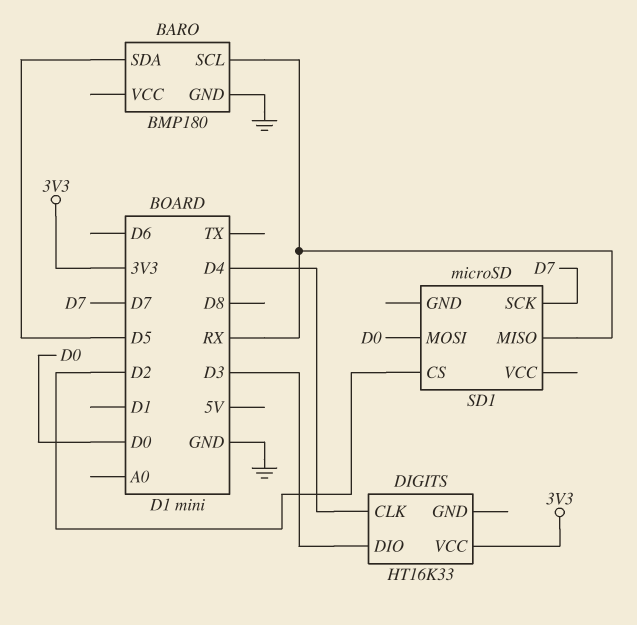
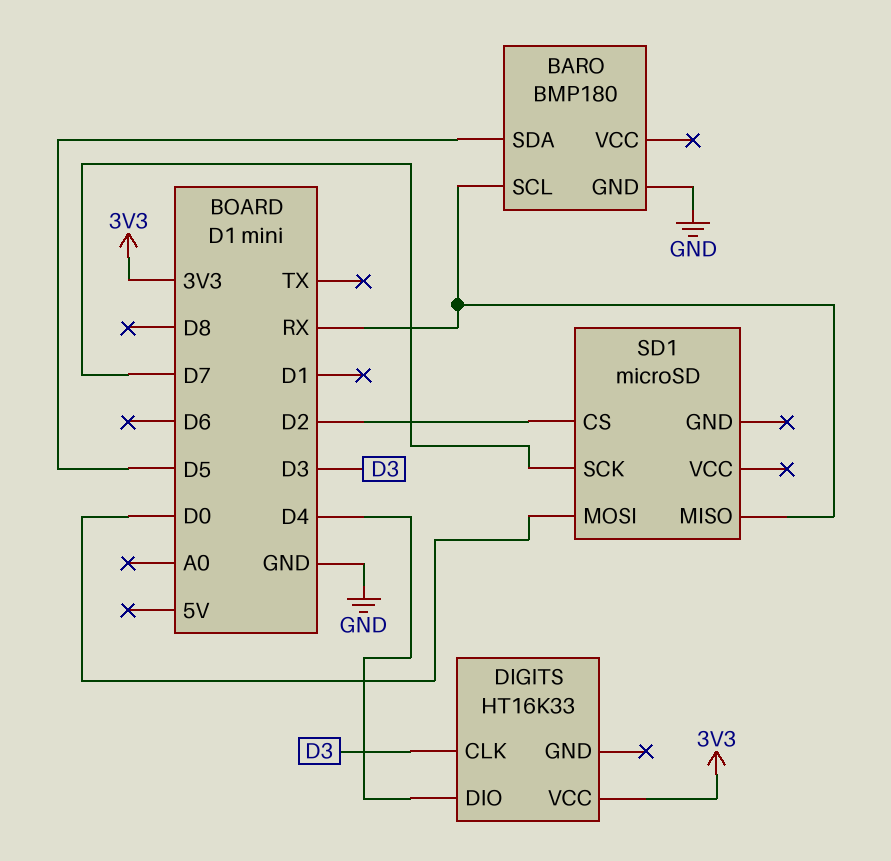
DIGITS pin CLK: D4 -> D3
DIGITS pin DIO: D3 -> D4

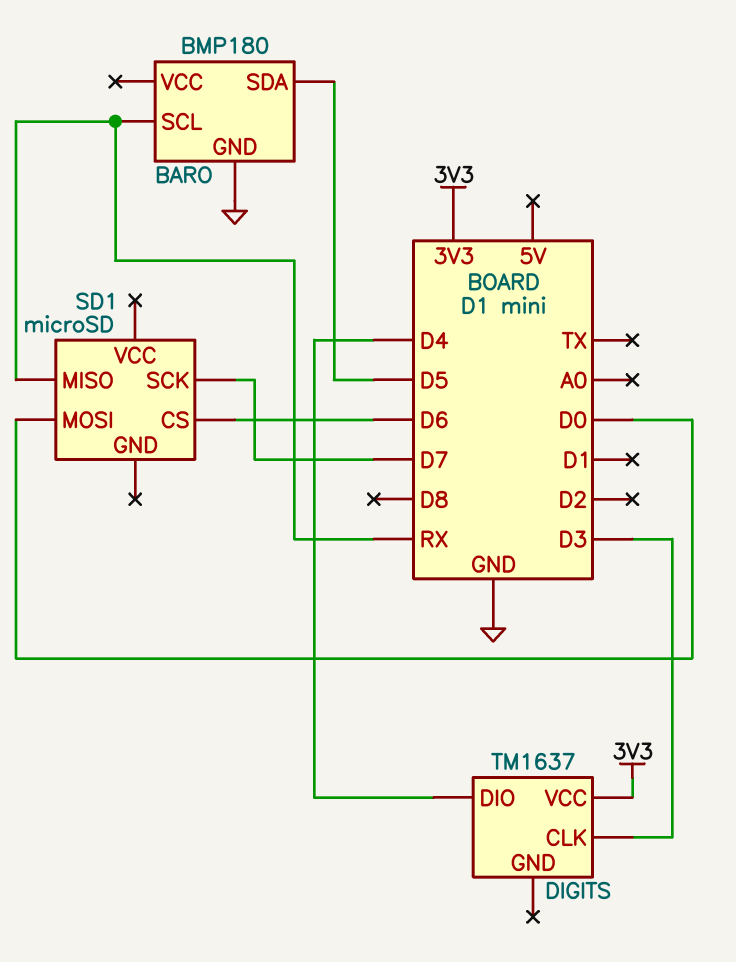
DIGITS: HT16K33 -> TM1637
SD1 pin CS: D2 -> D6

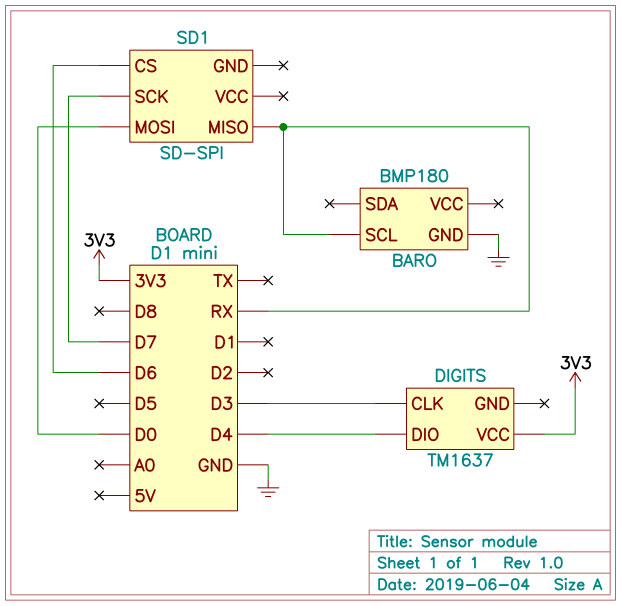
BARO pin SDA: D5 -> none
SD1: microSD -> SD-SPI

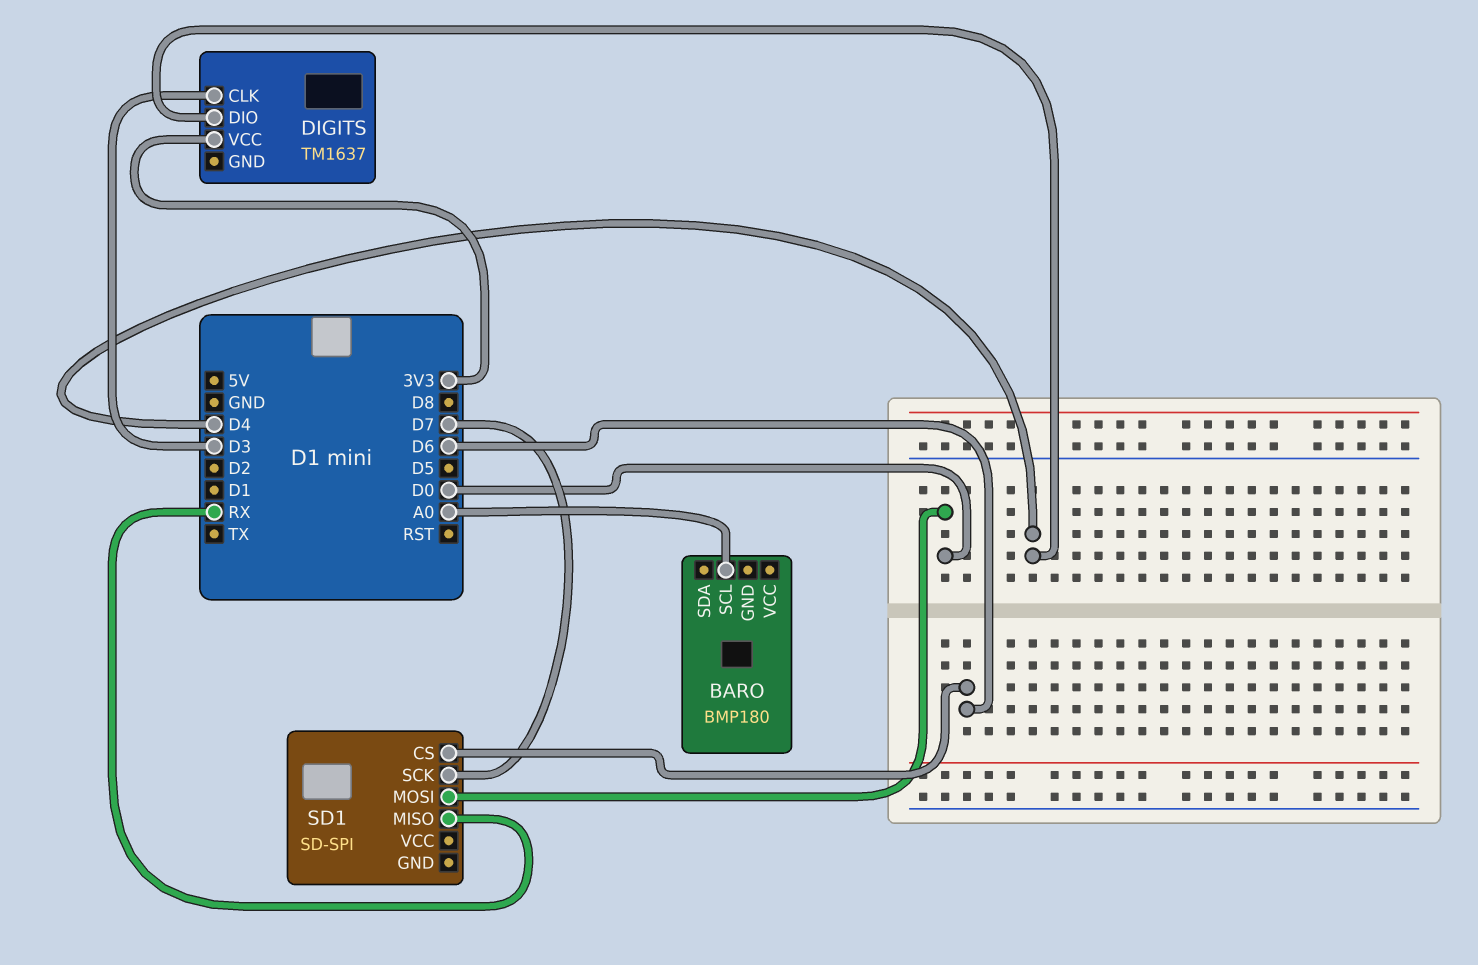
BARO pin GND: GND -> none
BARO pin SCL: RX -> A0

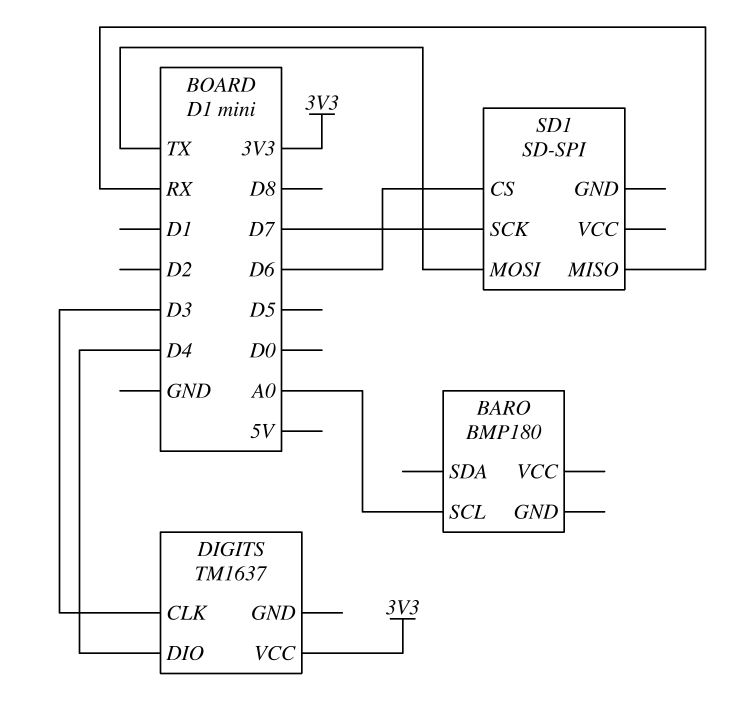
SD1 pin MOSI: D0 -> TX

